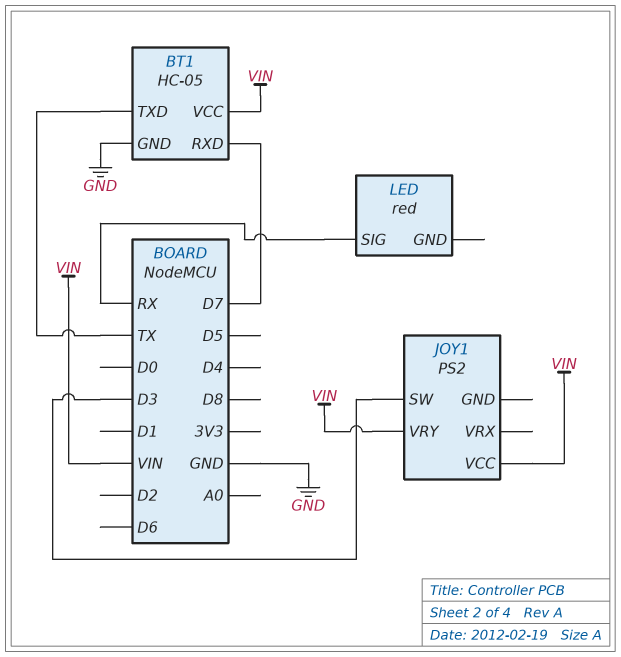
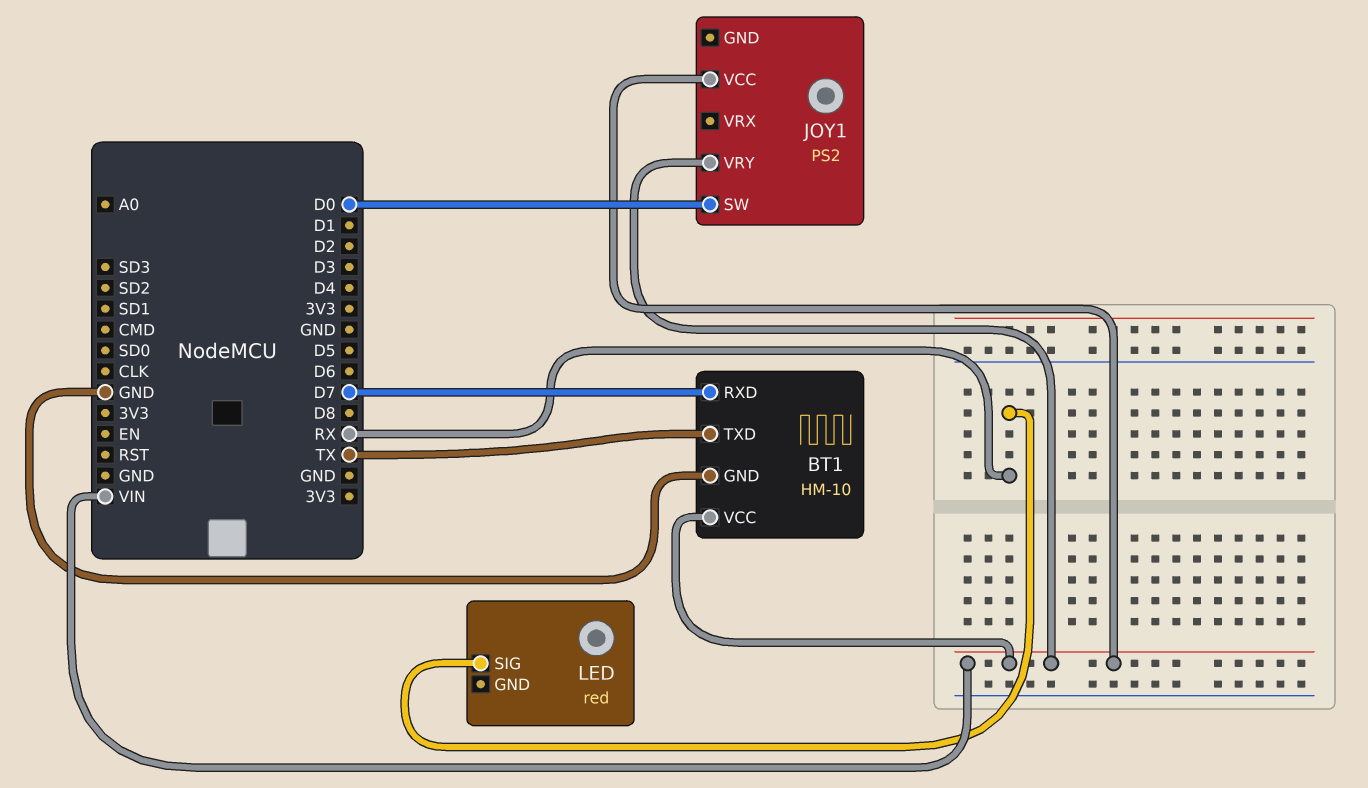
BT1: HC-05 -> HM-10
JOY1 pin SW: D3 -> D0

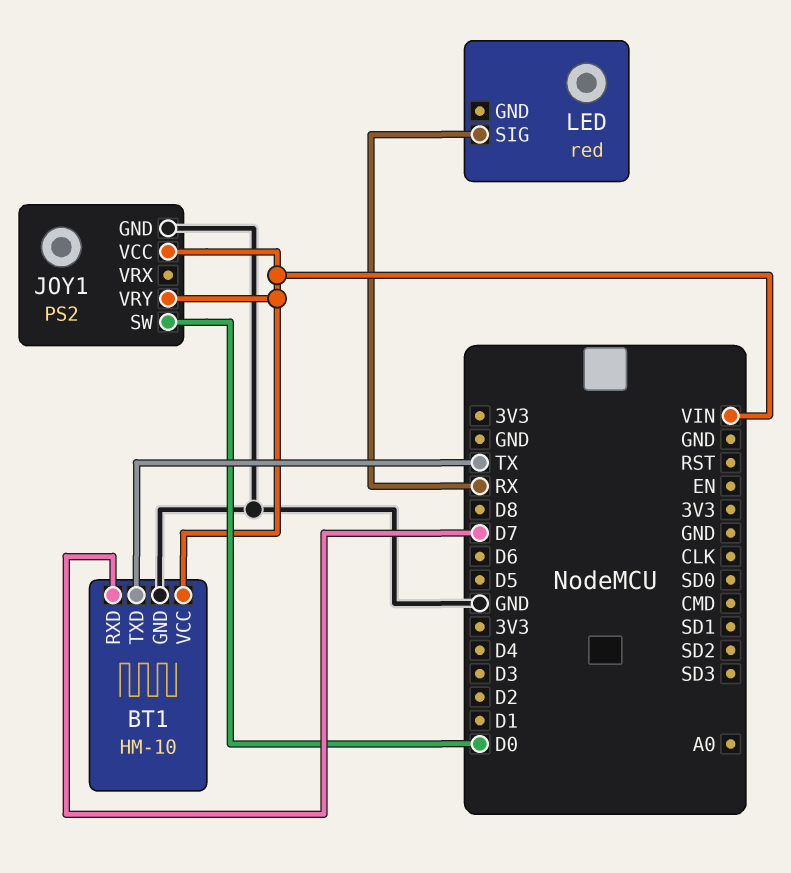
JOY1 pin GND: none -> GND

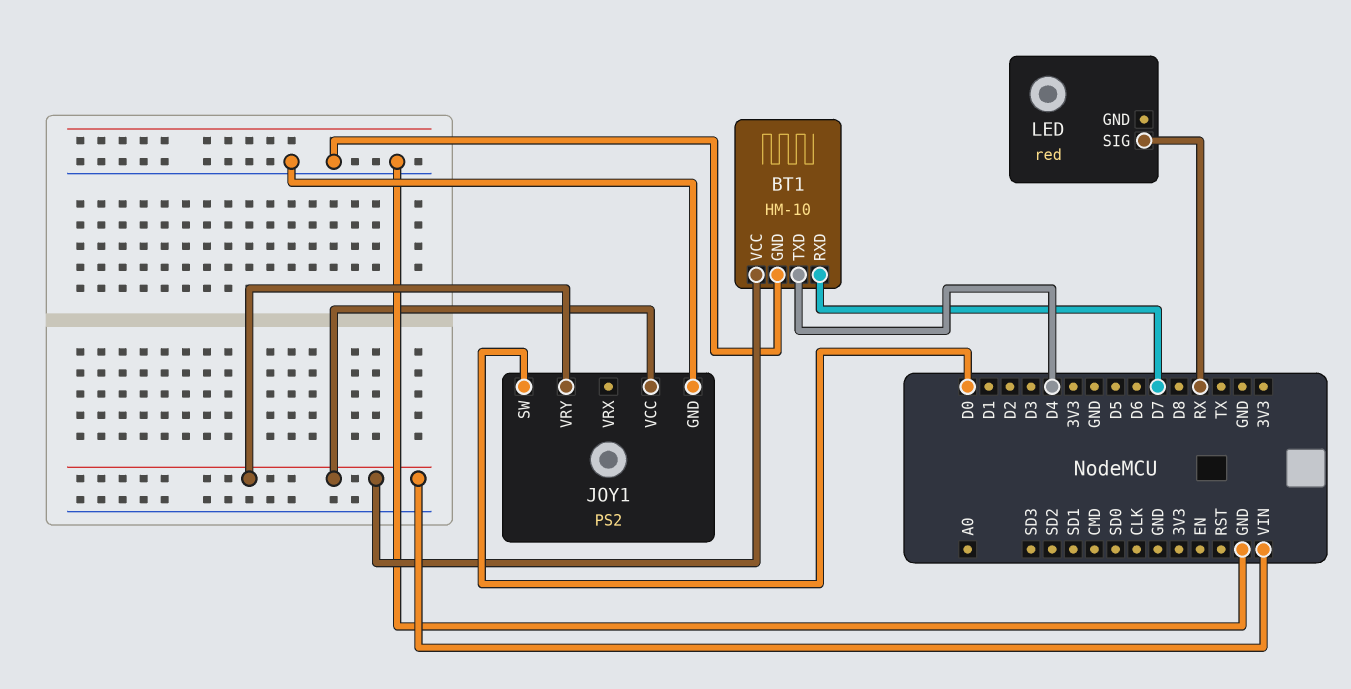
BT1 pin TXD: TX -> D4

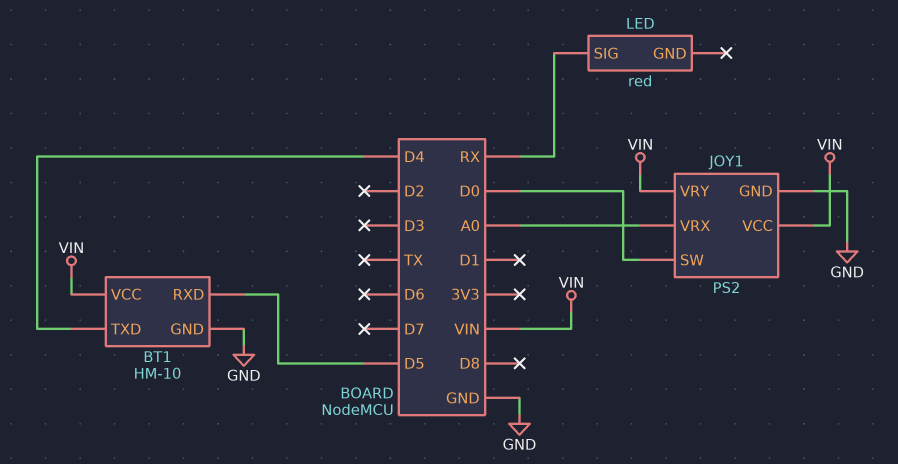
BT1 pin RXD: D7 -> D5
JOY1 pin VRX: none -> A0

